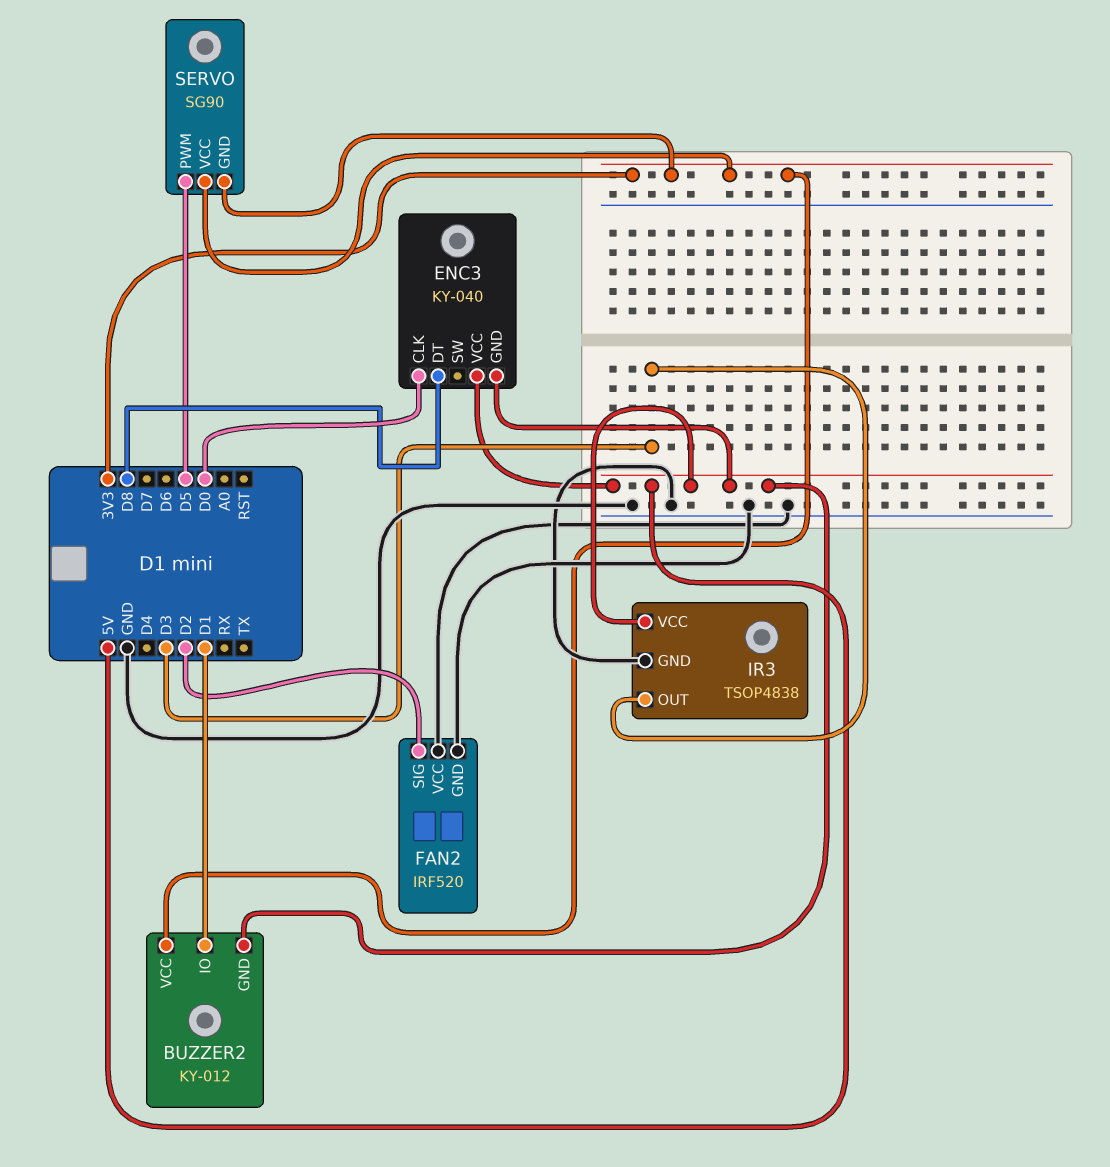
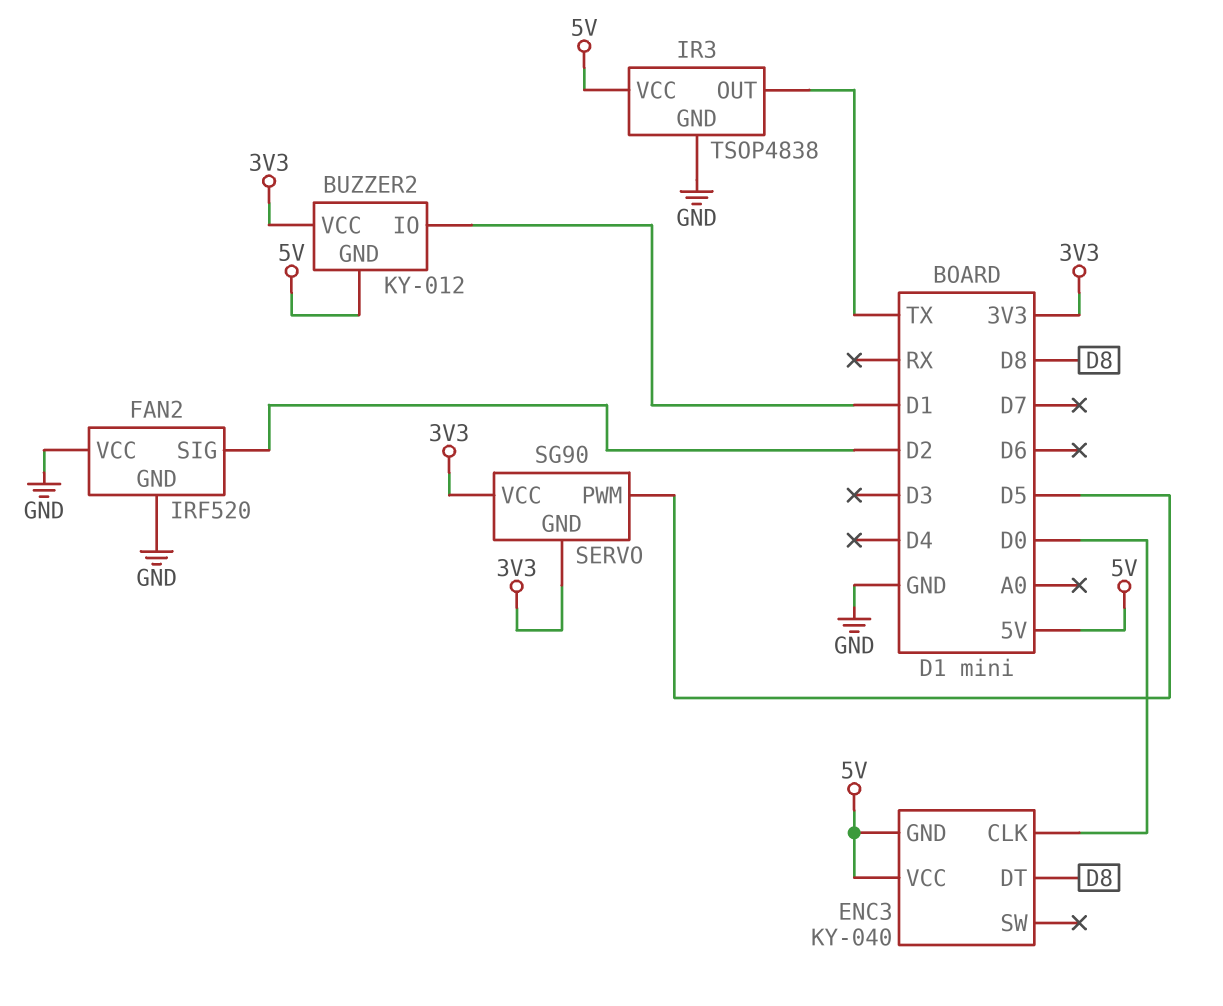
IR3 pin OUT: D3 -> TX

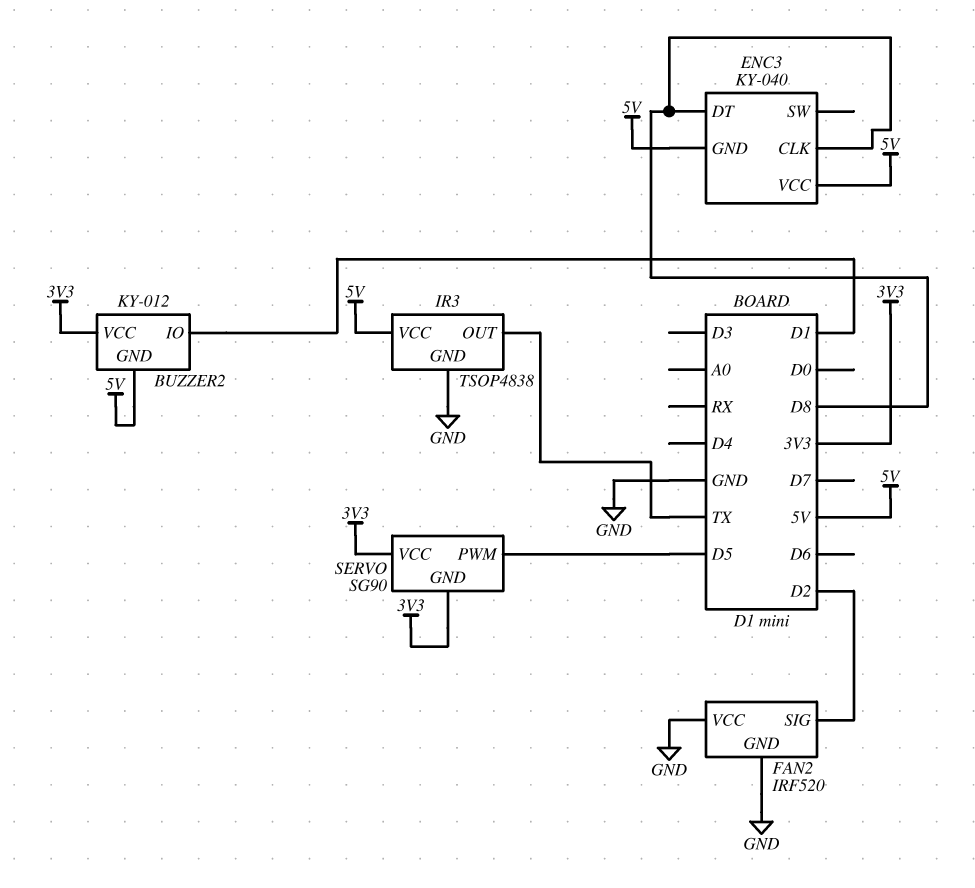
ENC3 pin CLK: D0 -> D8

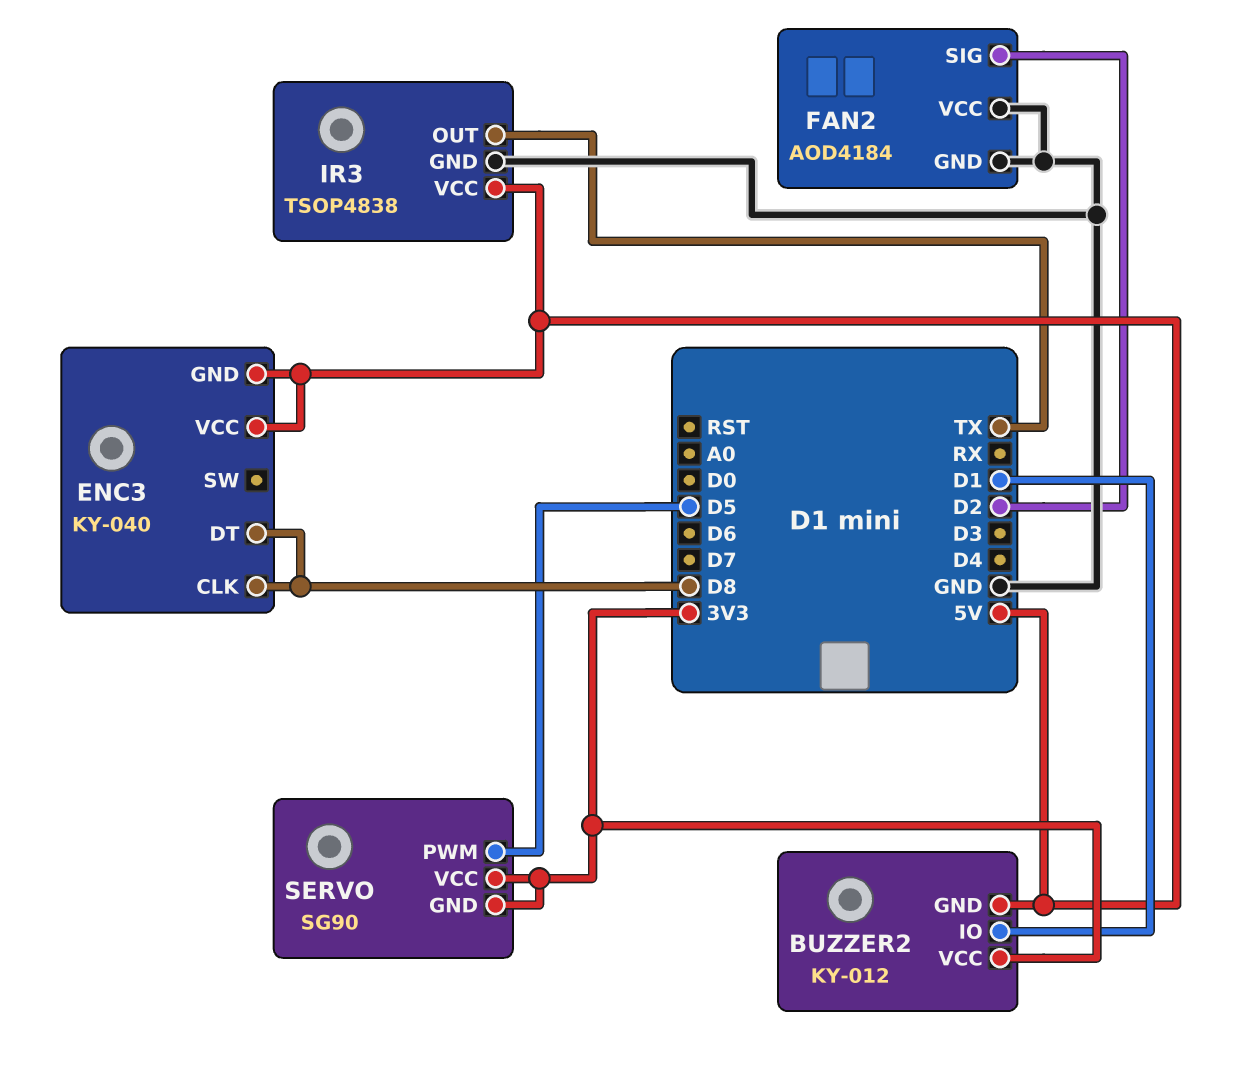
FAN2: IRF520 -> AOD4184

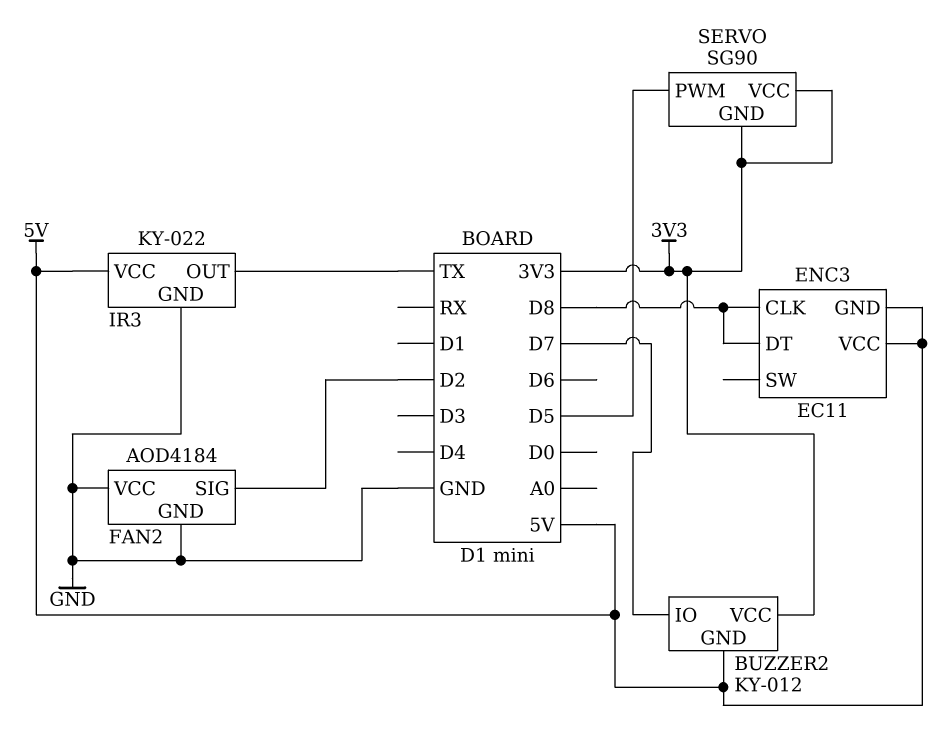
BUZZER2 pin IO: D1 -> D7
ENC3: KY-040 -> EC11
IR3: TSOP4838 -> KY-022

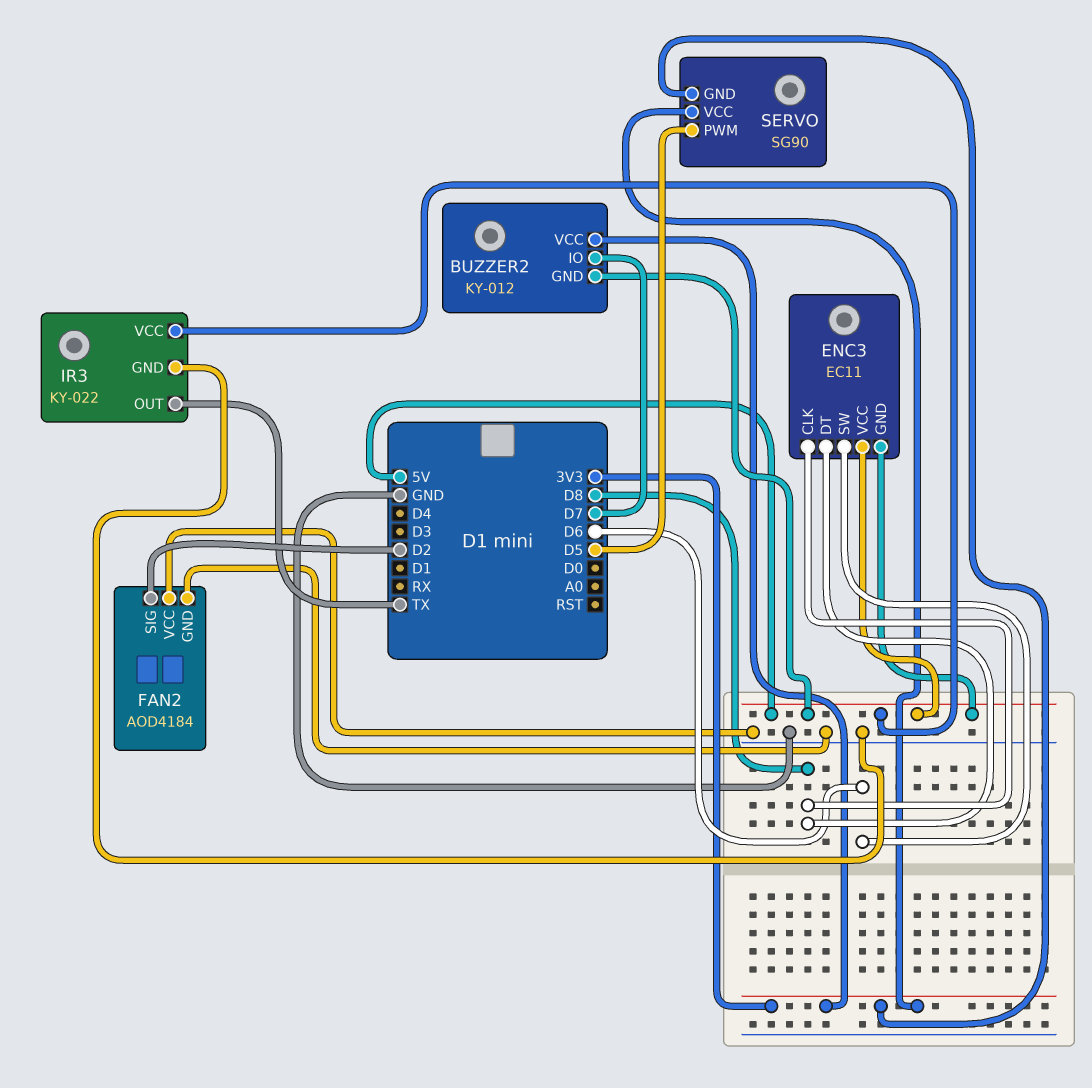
ENC3 pin SW: none -> D6

